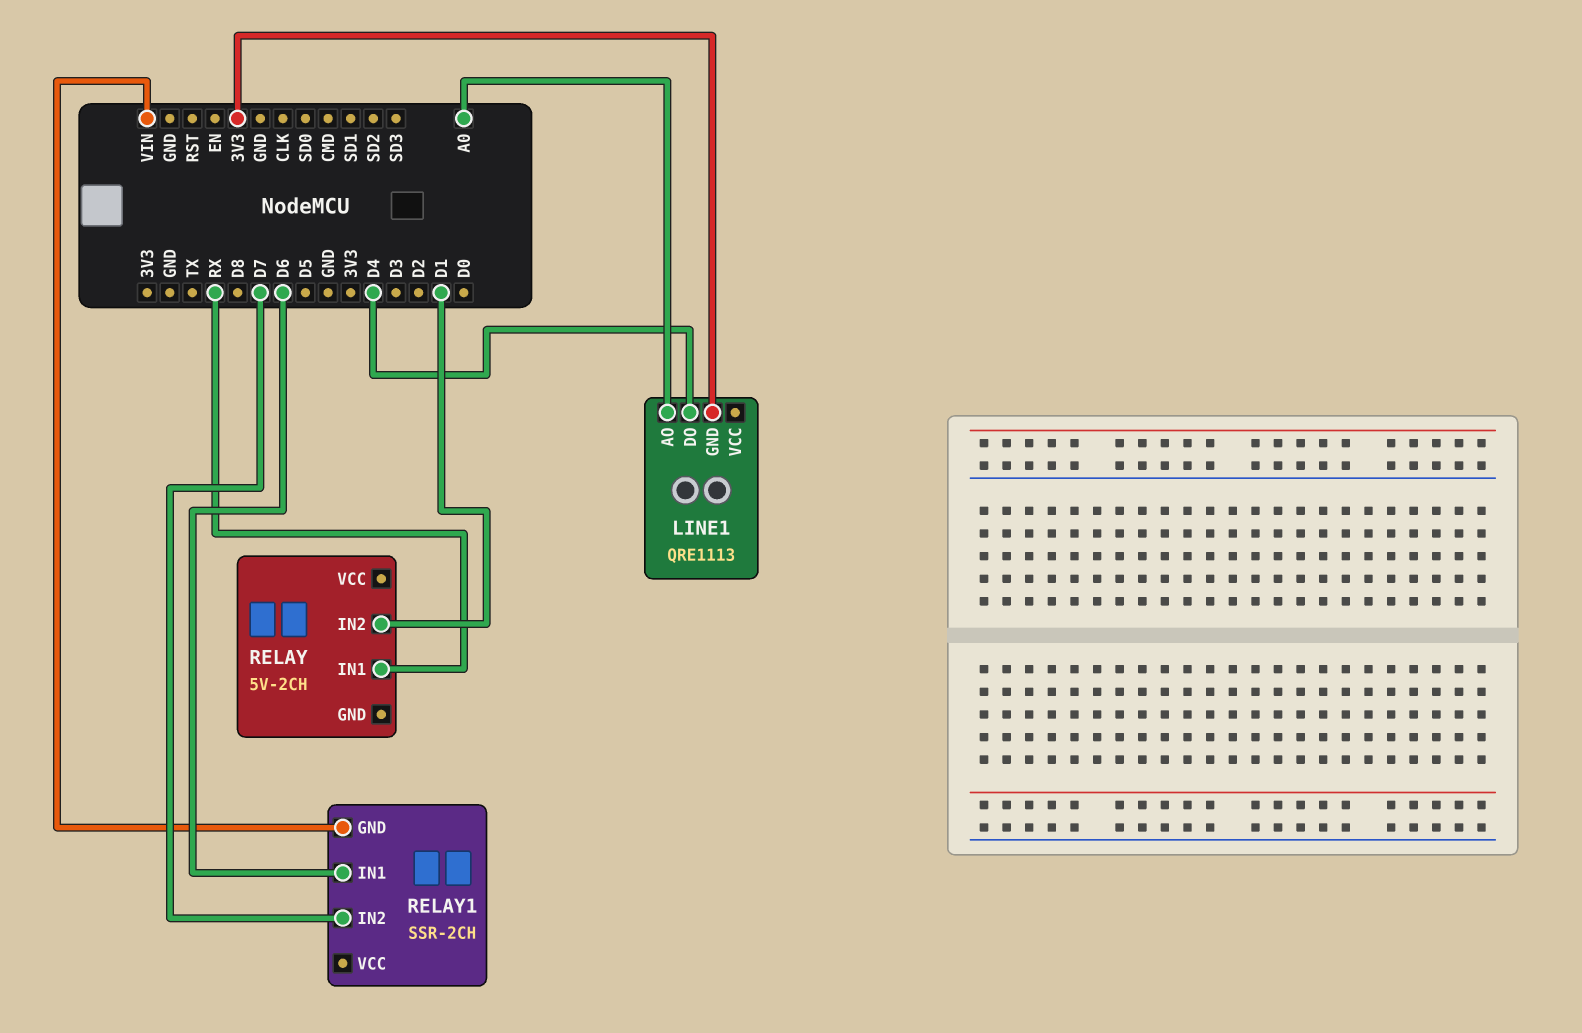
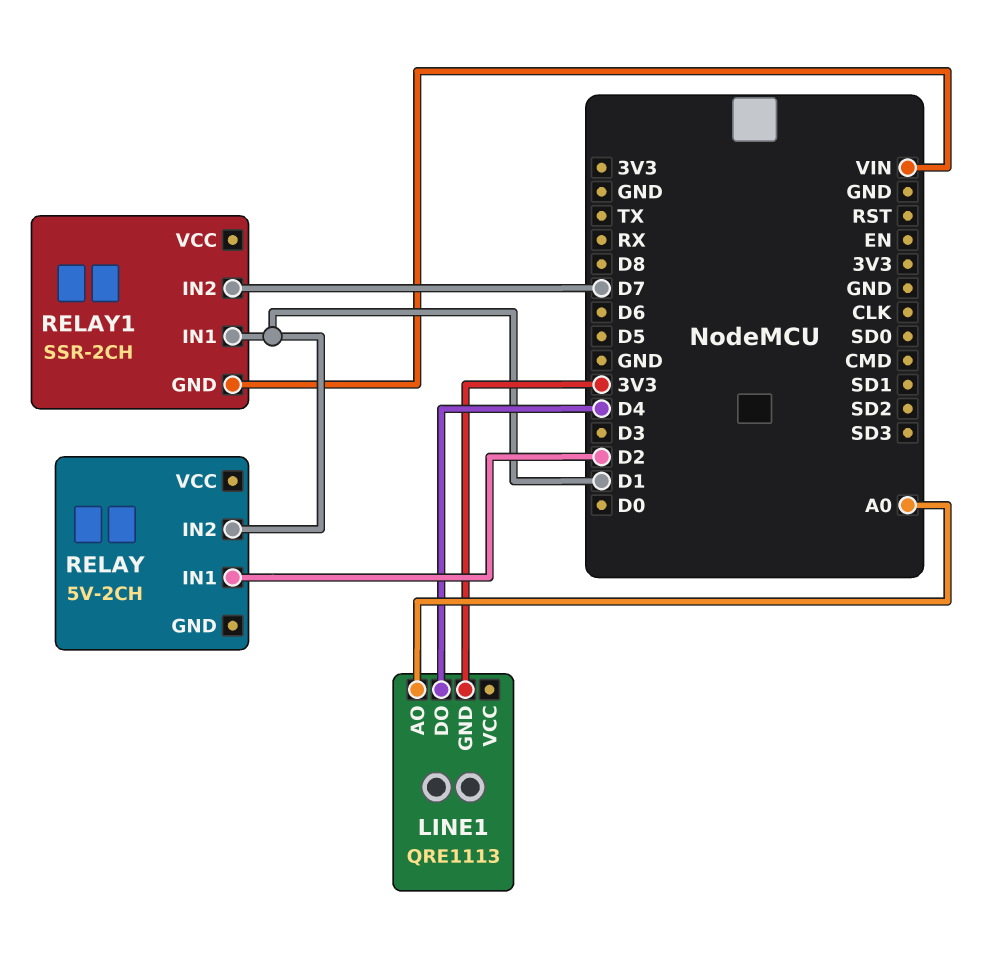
RELAY pin IN1: RX -> D2
RELAY1 pin IN1: D6 -> D1

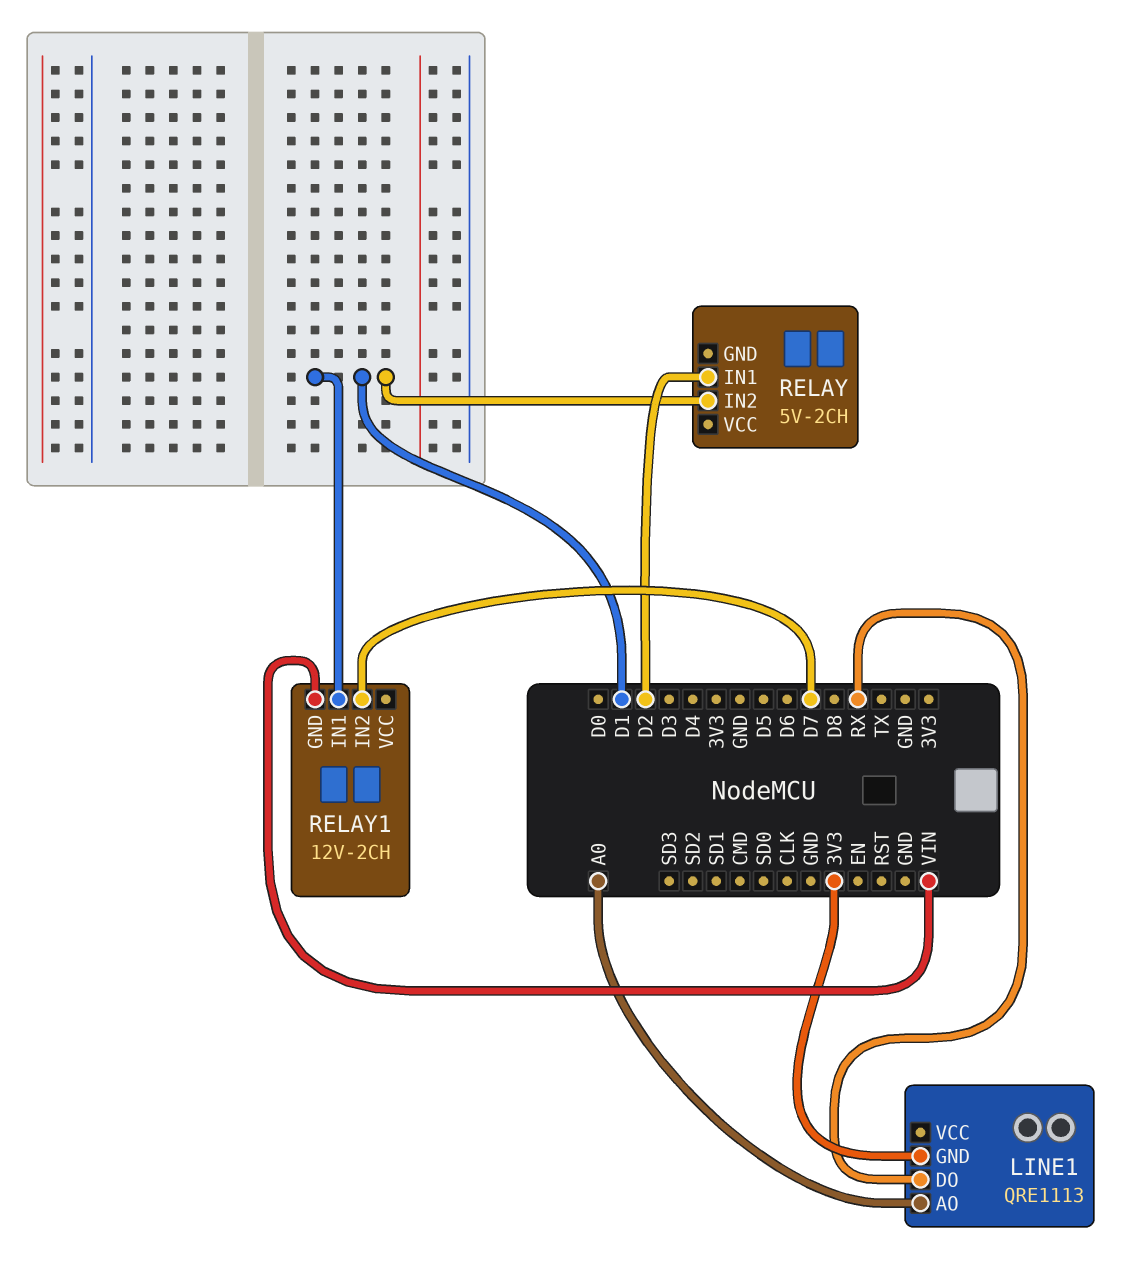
LINE1 pin DO: D4 -> RX
RELAY1: SSR-2CH -> 12V-2CH

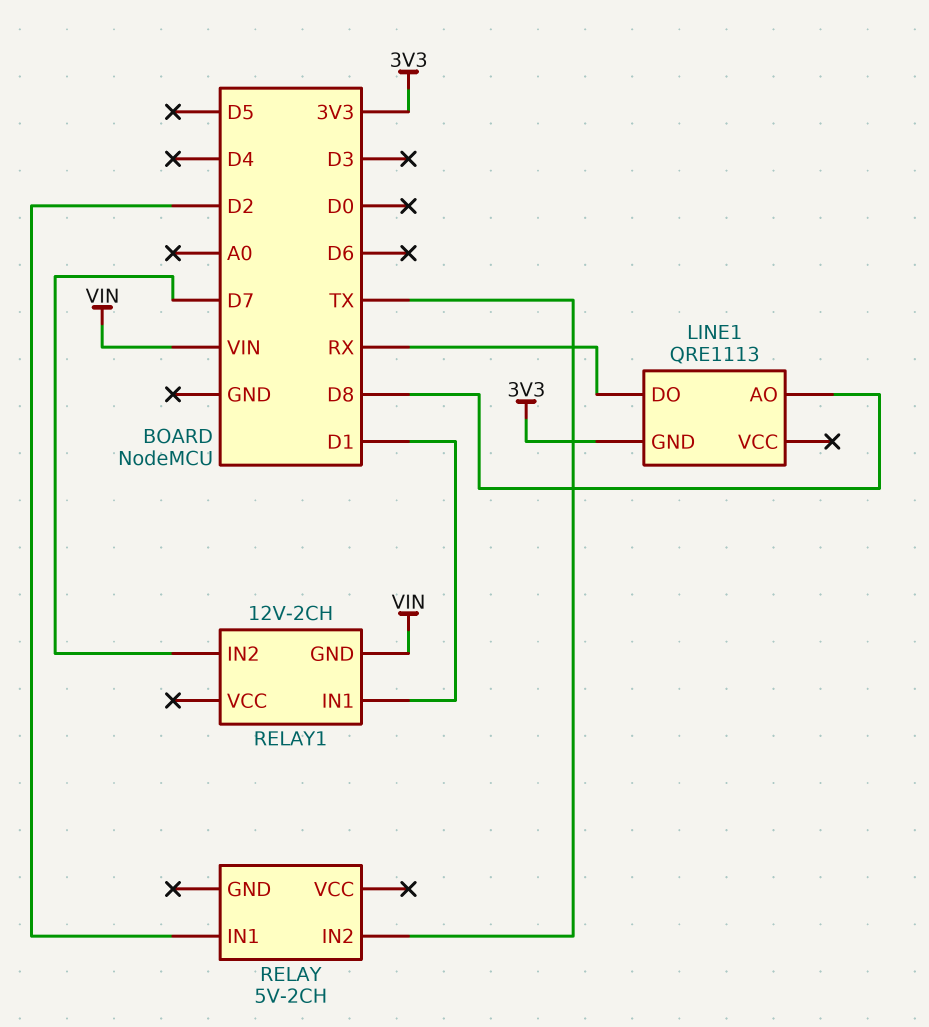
LINE1 pin AO: A0 -> D8
RELAY pin IN2: D1 -> TX

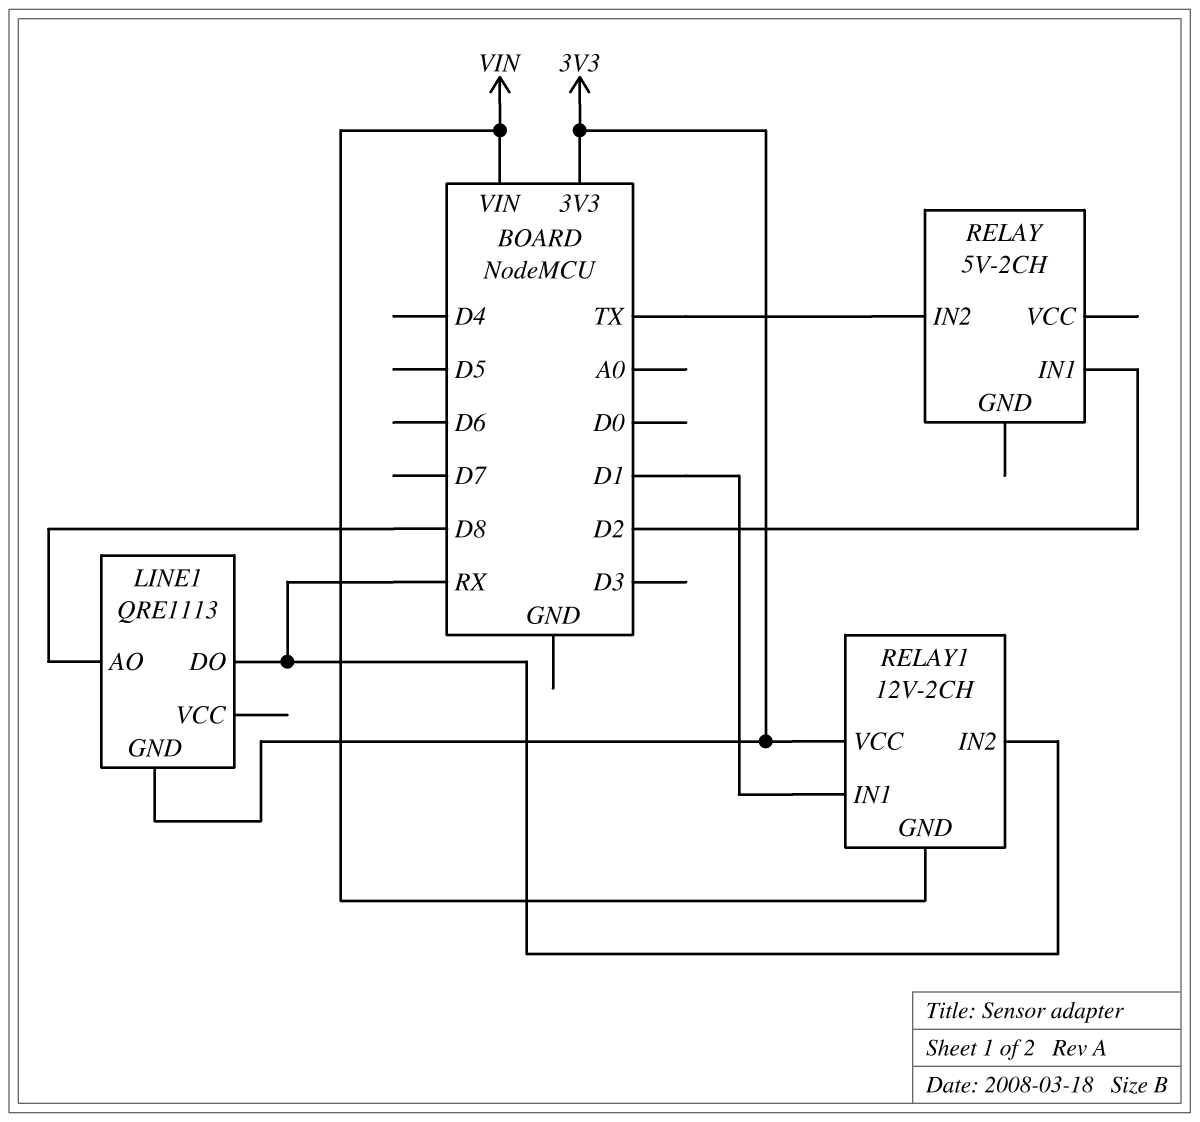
RELAY1 pin IN2: D7 -> RX
RELAY1 pin VCC: none -> 3V3

